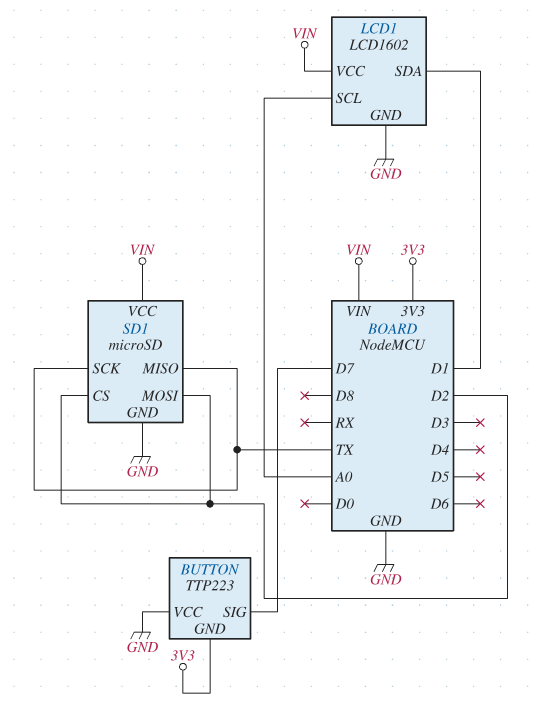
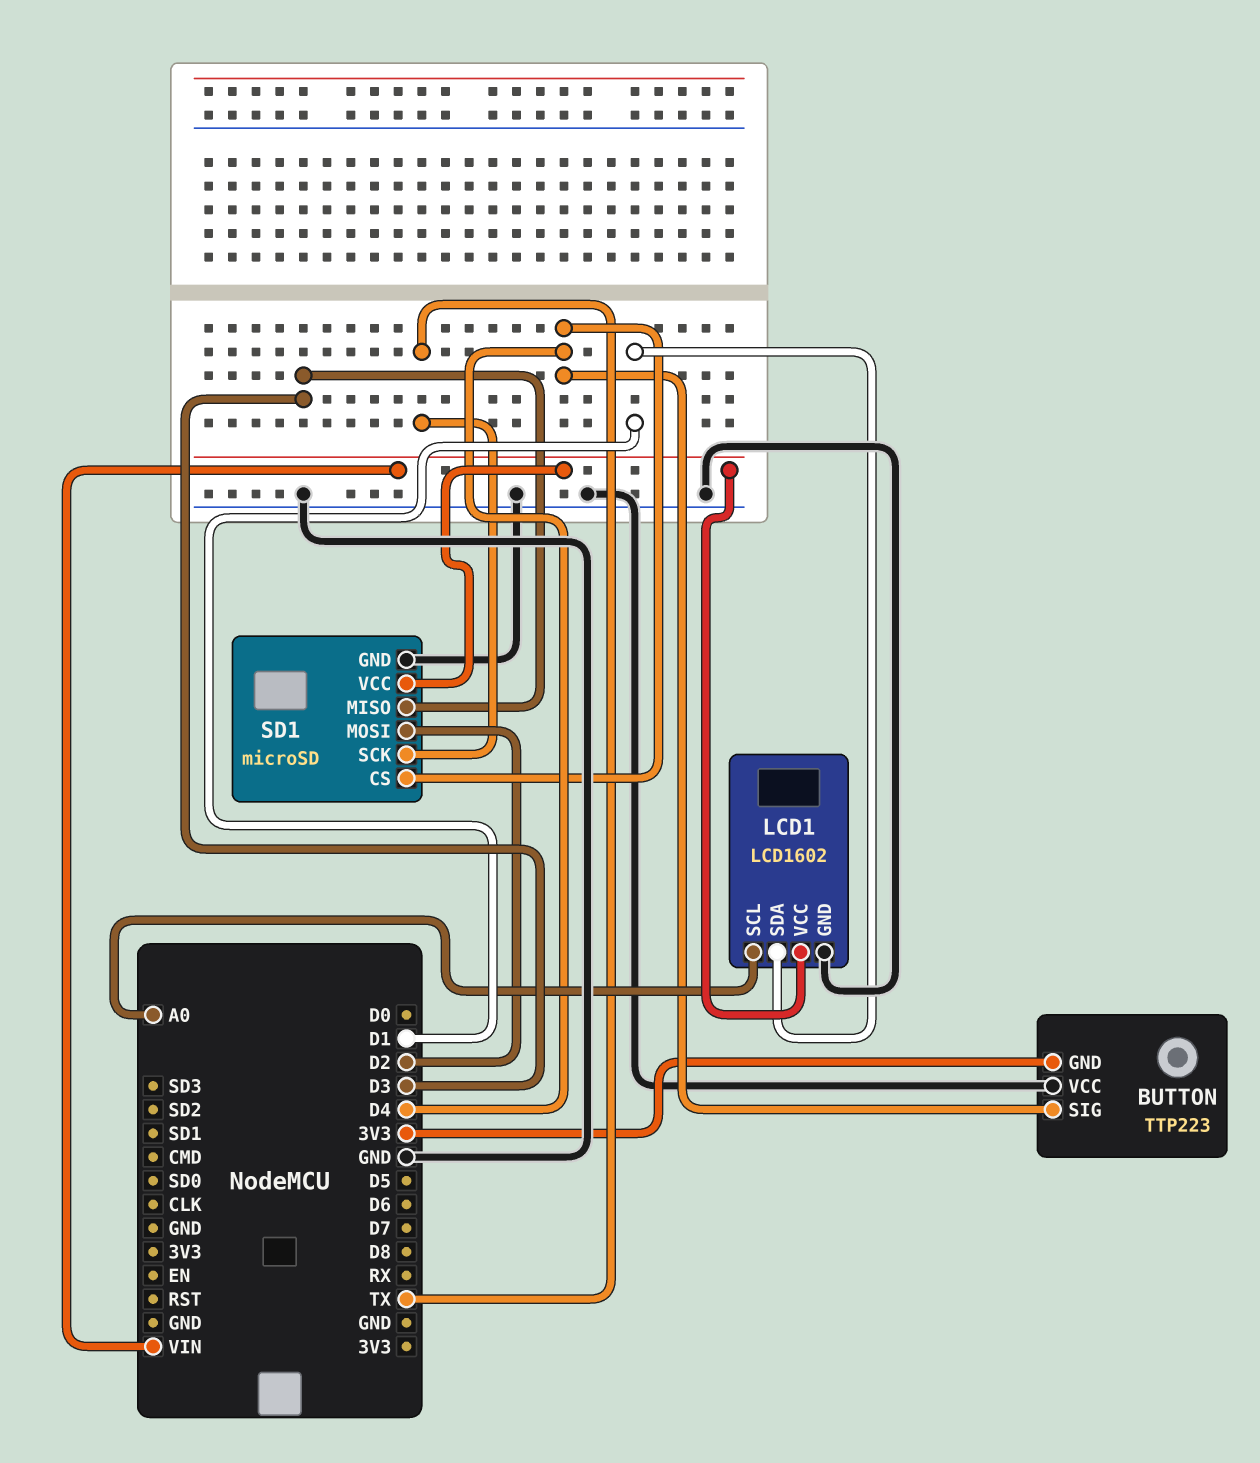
BUTTON pin SIG: D7 -> D4
SD1 pin CS: D2 -> D4
SD1 pin MISO: TX -> D3

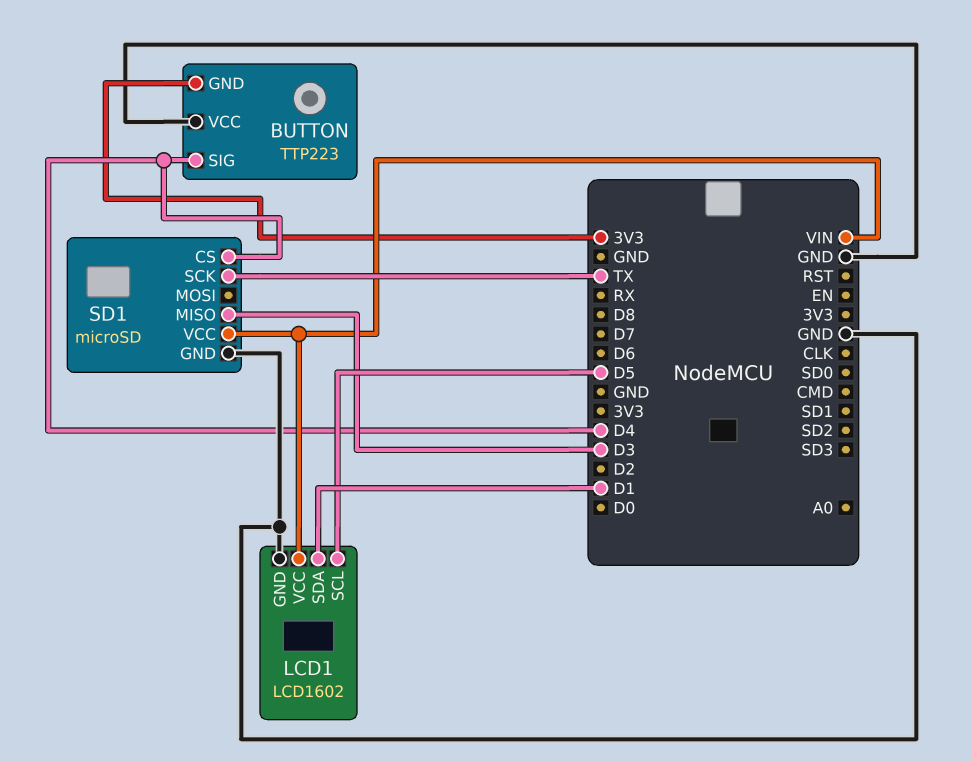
LCD1 pin SCL: A0 -> D5
SD1 pin MOSI: D2 -> none

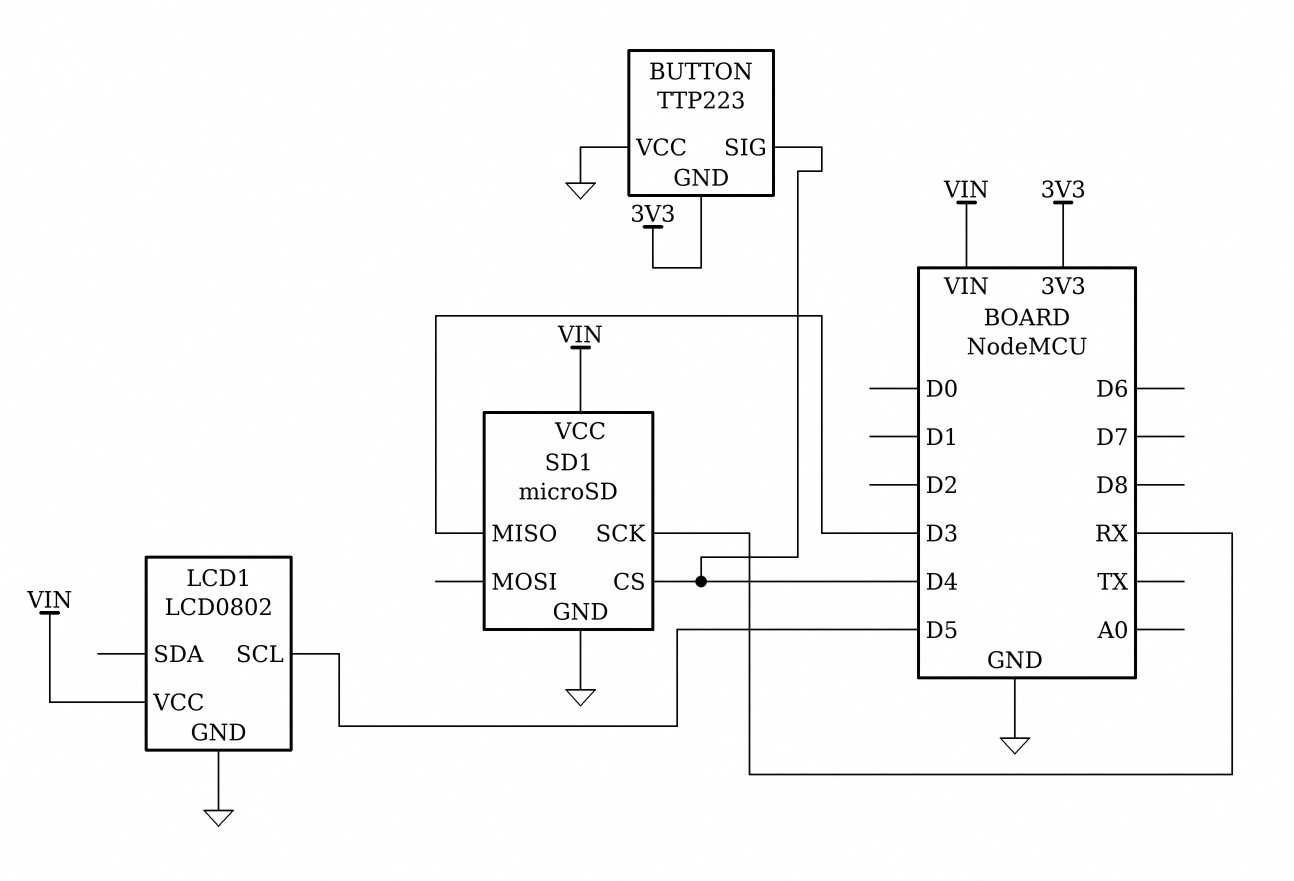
LCD1: LCD1602 -> LCD0802
LCD1 pin SDA: D1 -> none
SD1 pin SCK: TX -> RX

